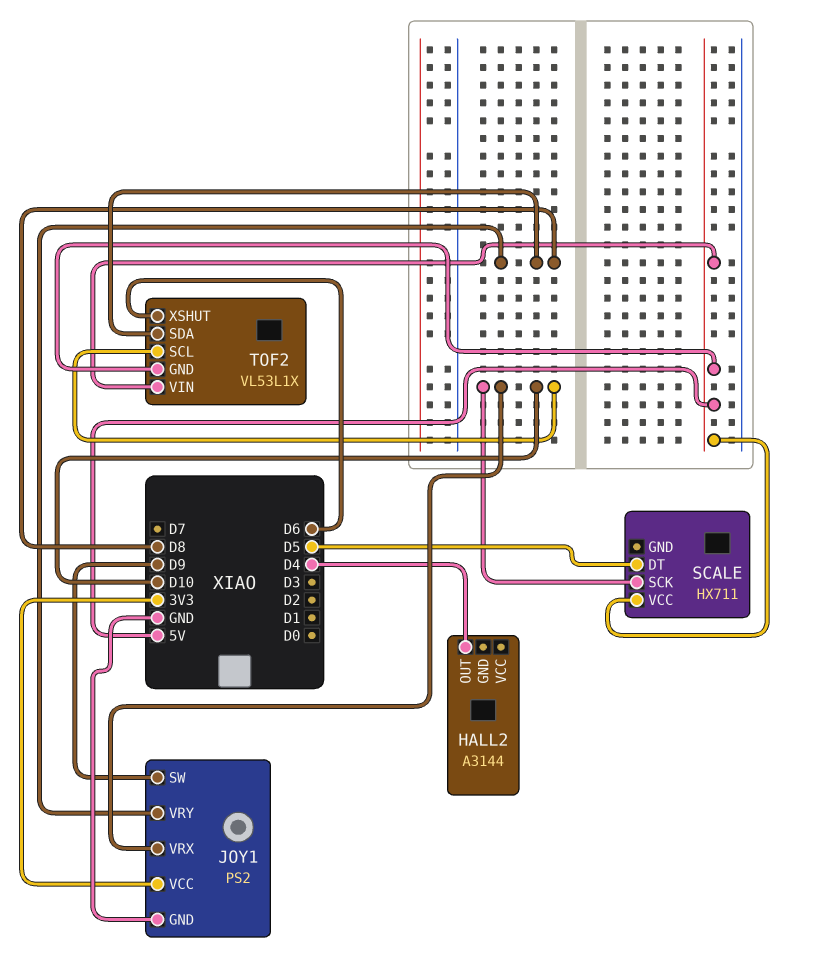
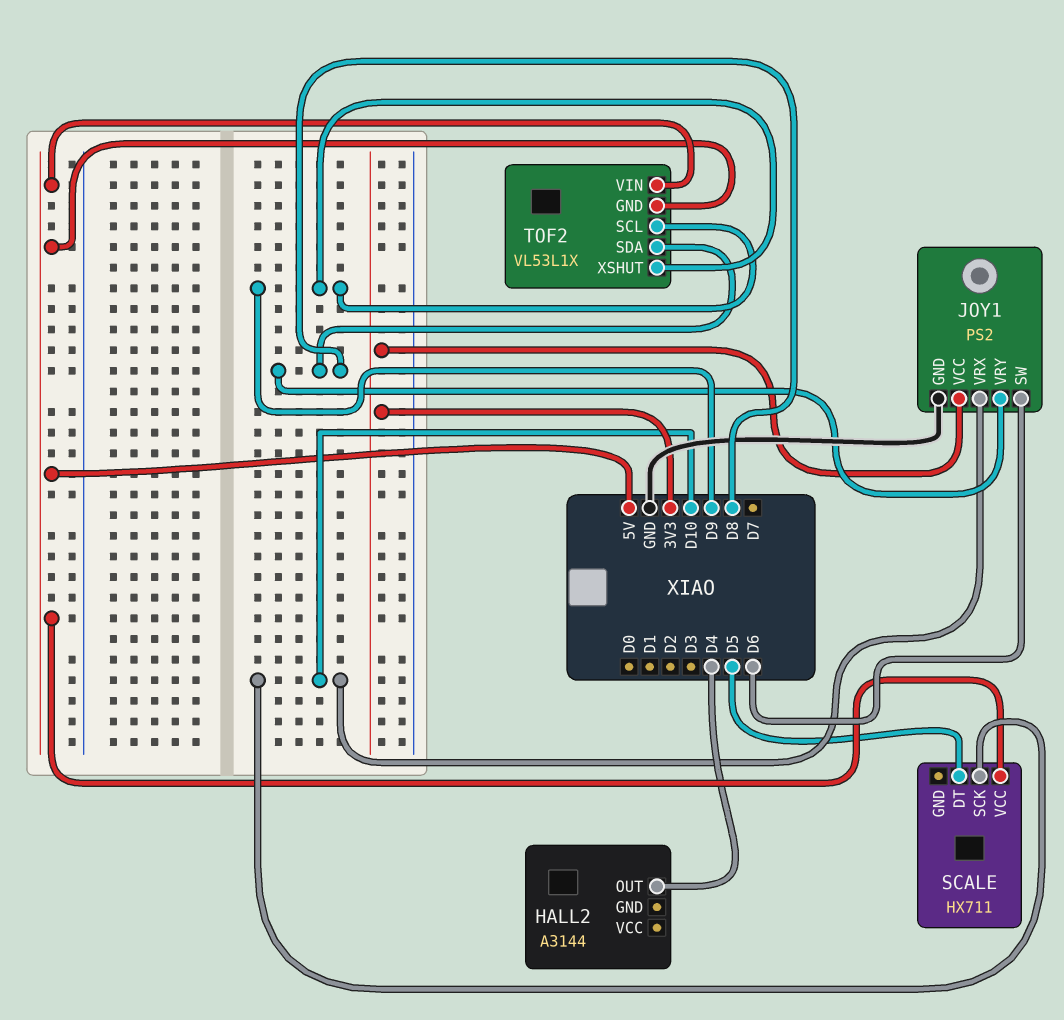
JOY1 pin SW: D9 -> D6
TOF2 pin SCL: D10 -> D9
TOF2 pin XSHUT: D6 -> D9

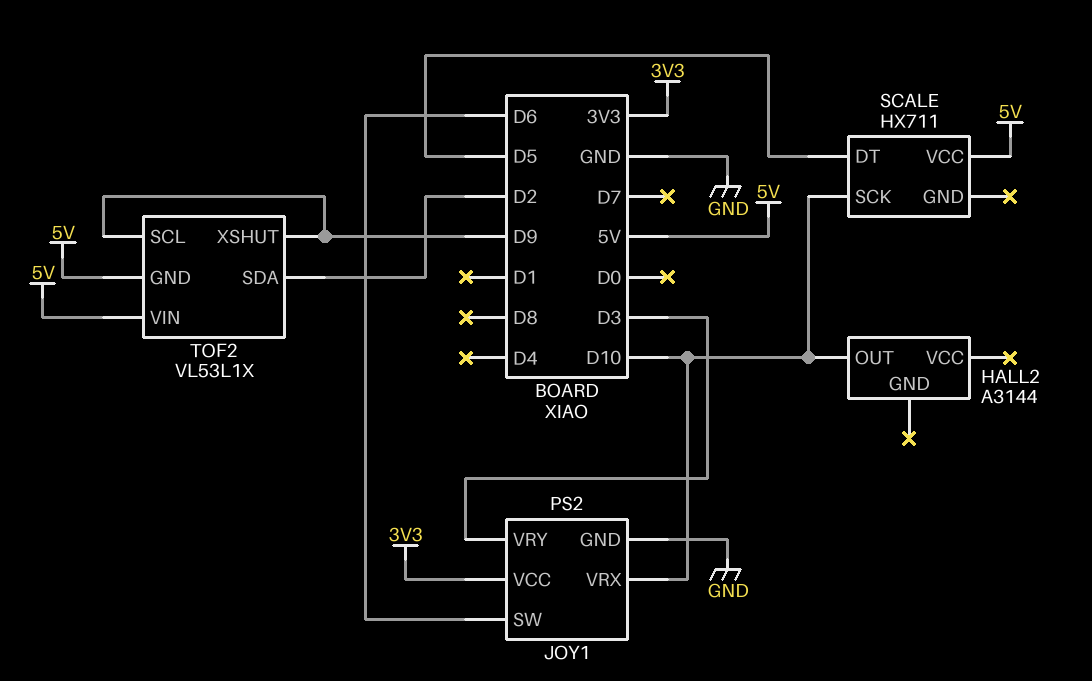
HALL2 pin OUT: D4 -> D10
JOY1 pin VRY: D8 -> D3
TOF2 pin SDA: D8 -> D2

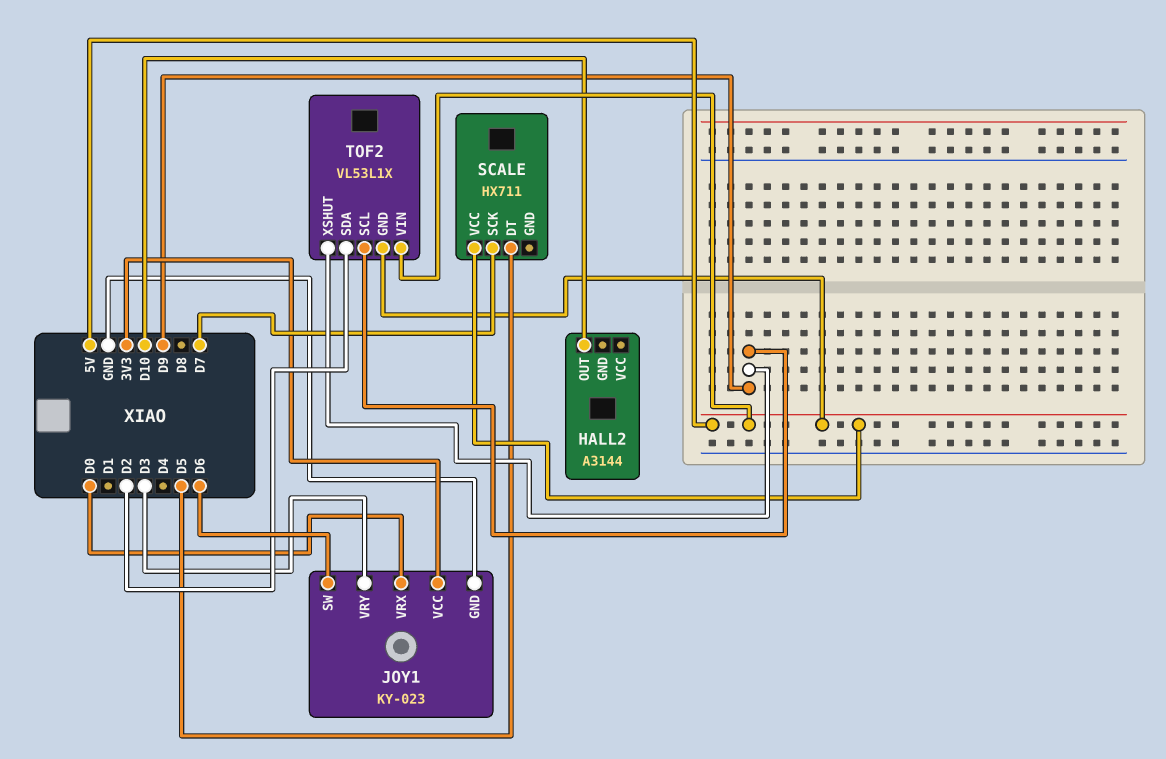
JOY1: PS2 -> KY-023
JOY1 pin VRX: D10 -> D0
SCALE pin SCK: D10 -> D7

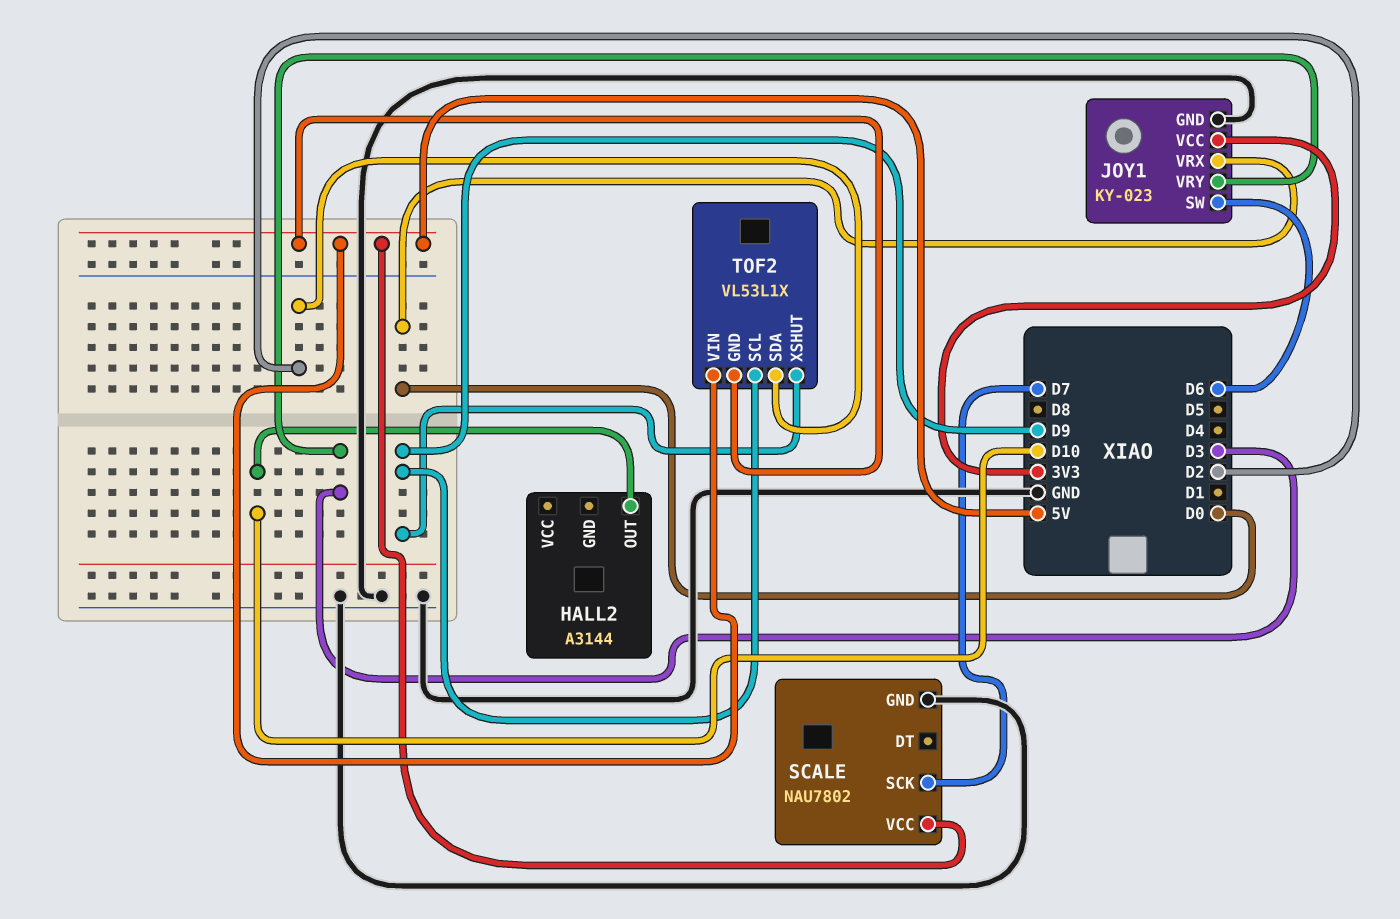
SCALE: HX711 -> NAU7802
SCALE pin DT: D5 -> none
SCALE pin GND: none -> GND

